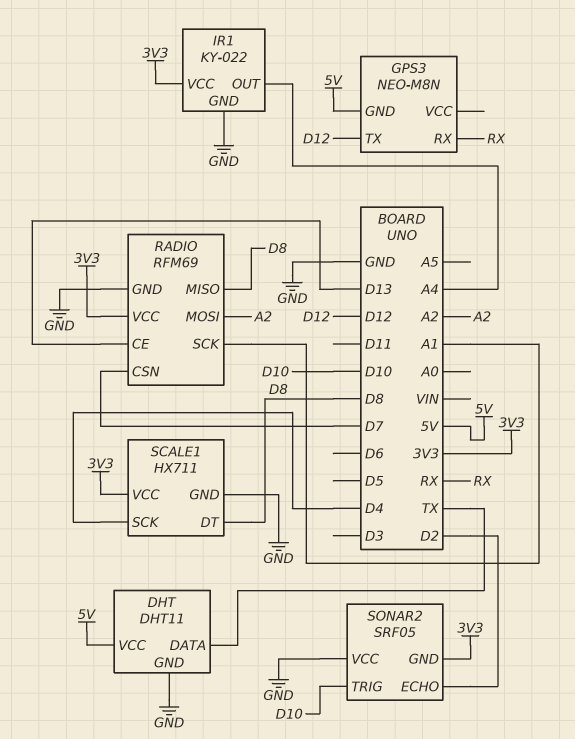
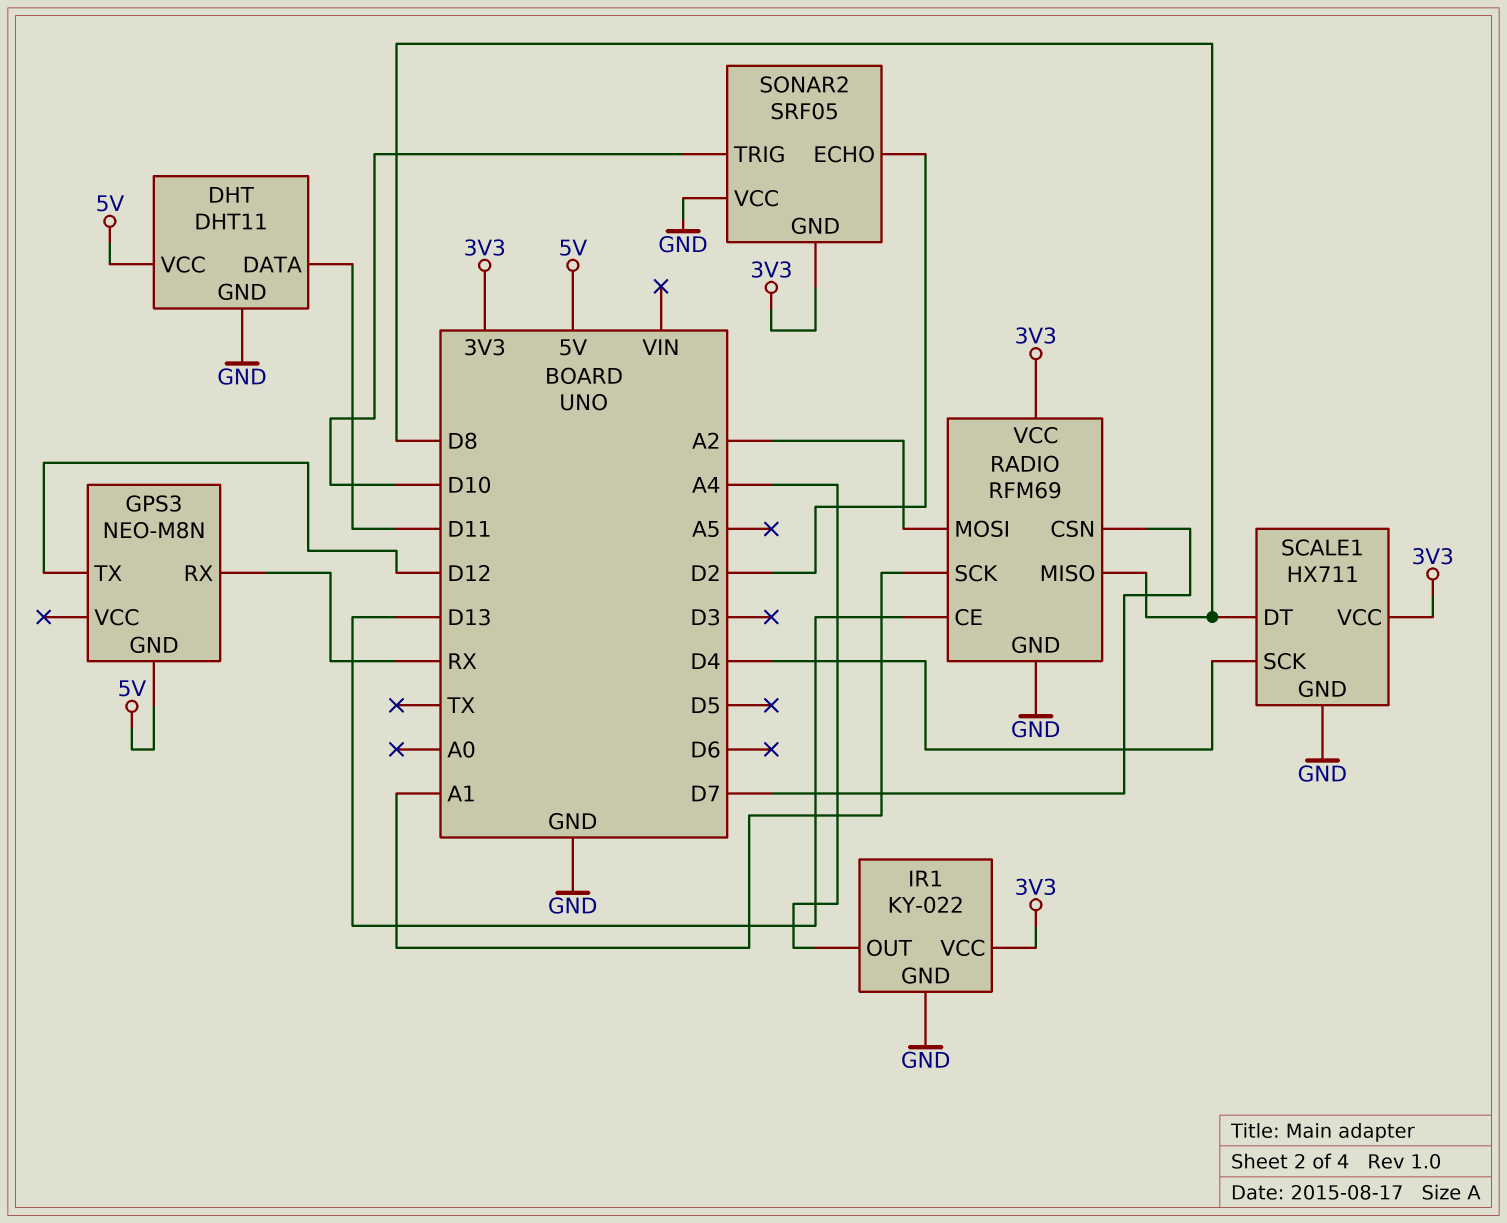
DHT pin DATA: TX -> D11

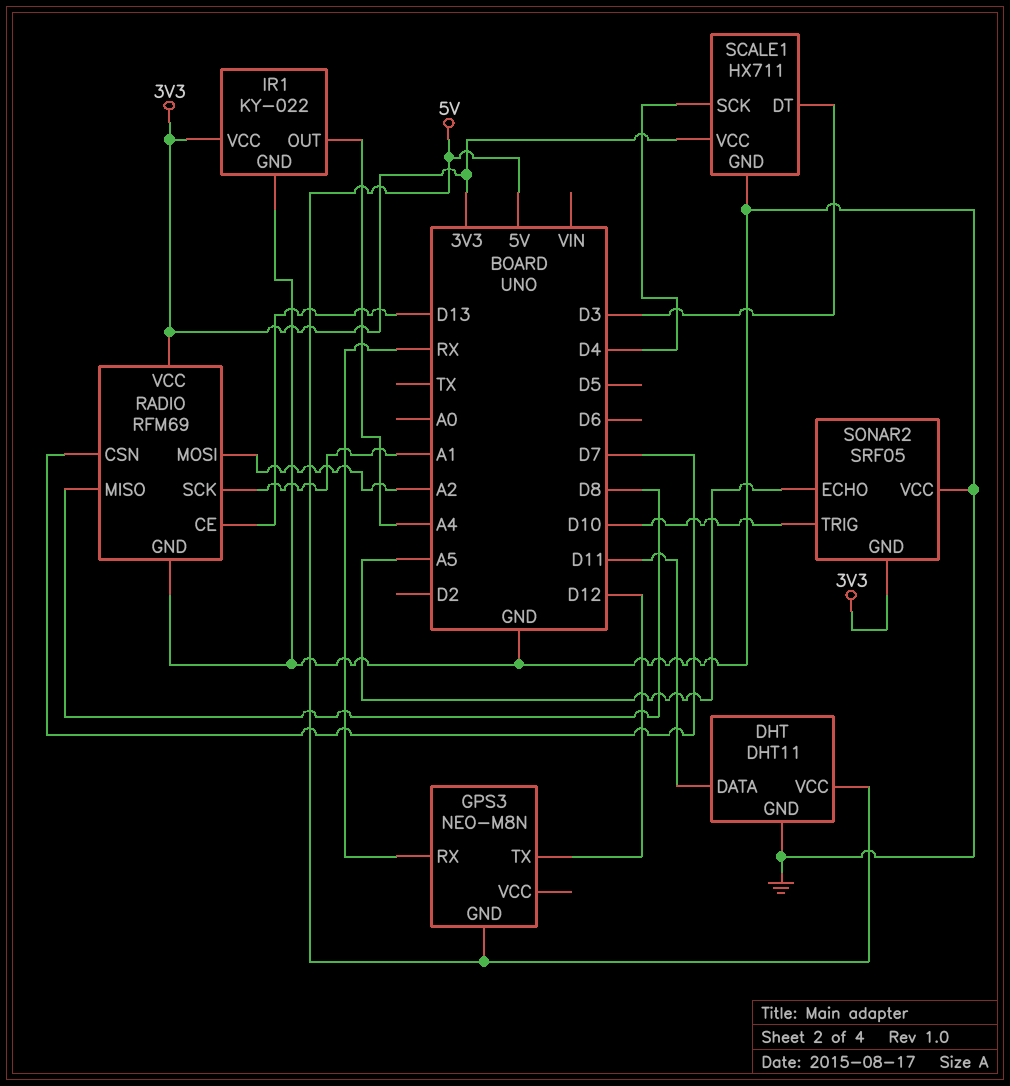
SCALE1 pin DT: D8 -> D3
SONAR2 pin ECHO: D2 -> A5

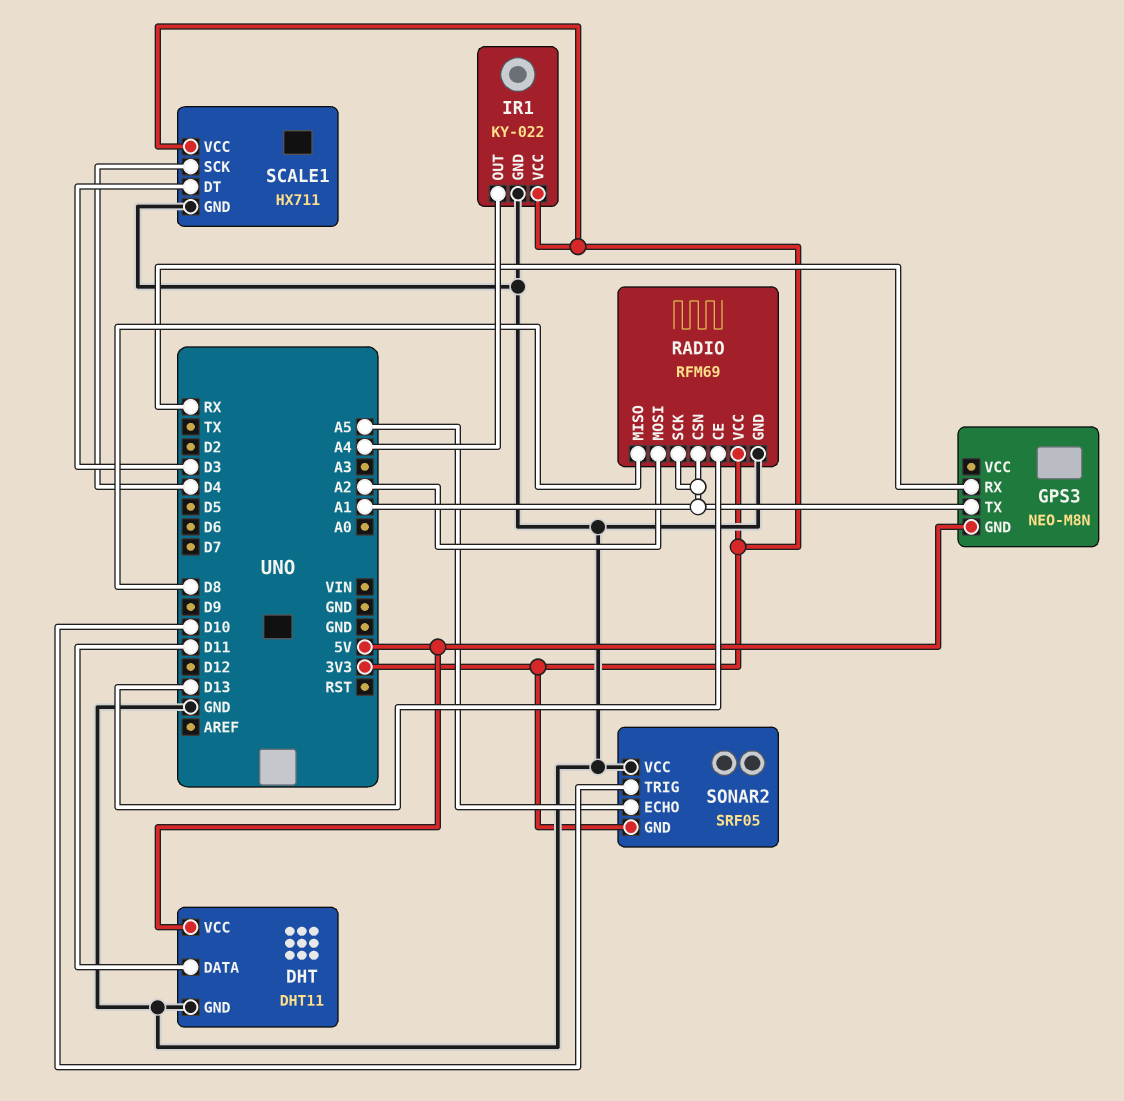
GPS3 pin TX: D12 -> A1
RADIO pin CSN: D7 -> A1

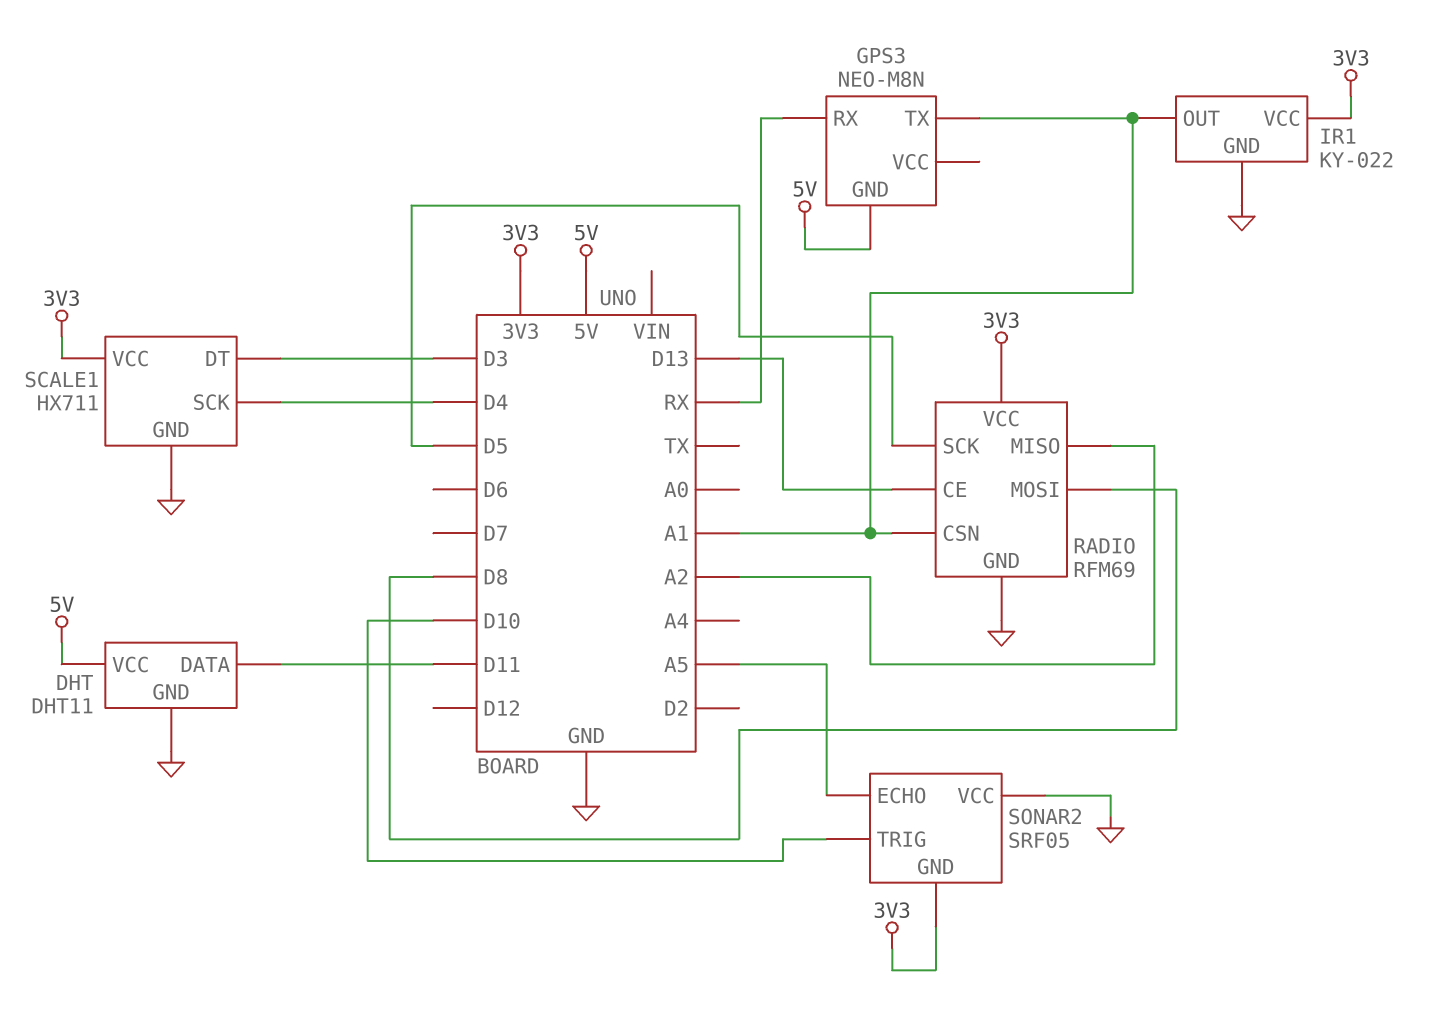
IR1 pin OUT: A4 -> A1
RADIO pin MISO: D8 -> A2
RADIO pin MOSI: A2 -> D8
RADIO pin SCK: A1 -> D5

